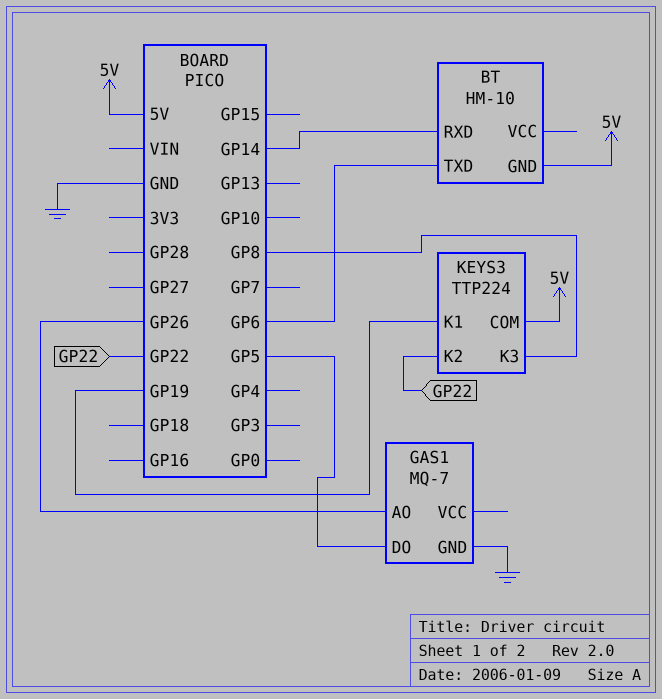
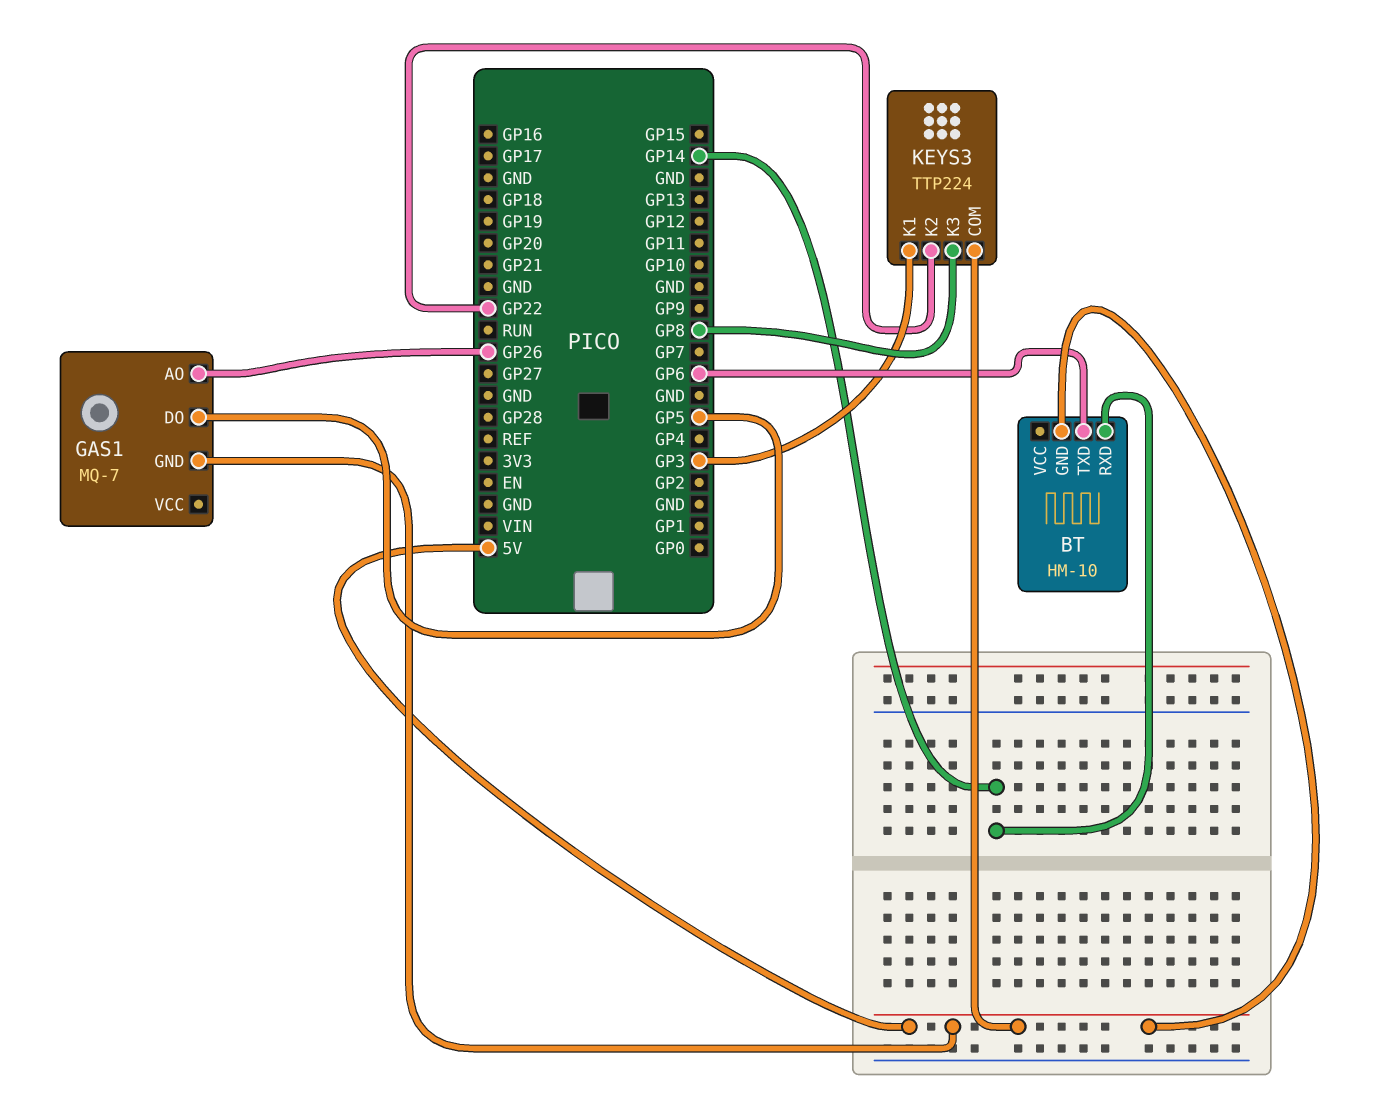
GAS1 pin GND: GND -> 5V
KEYS3 pin K1: GP19 -> GP3

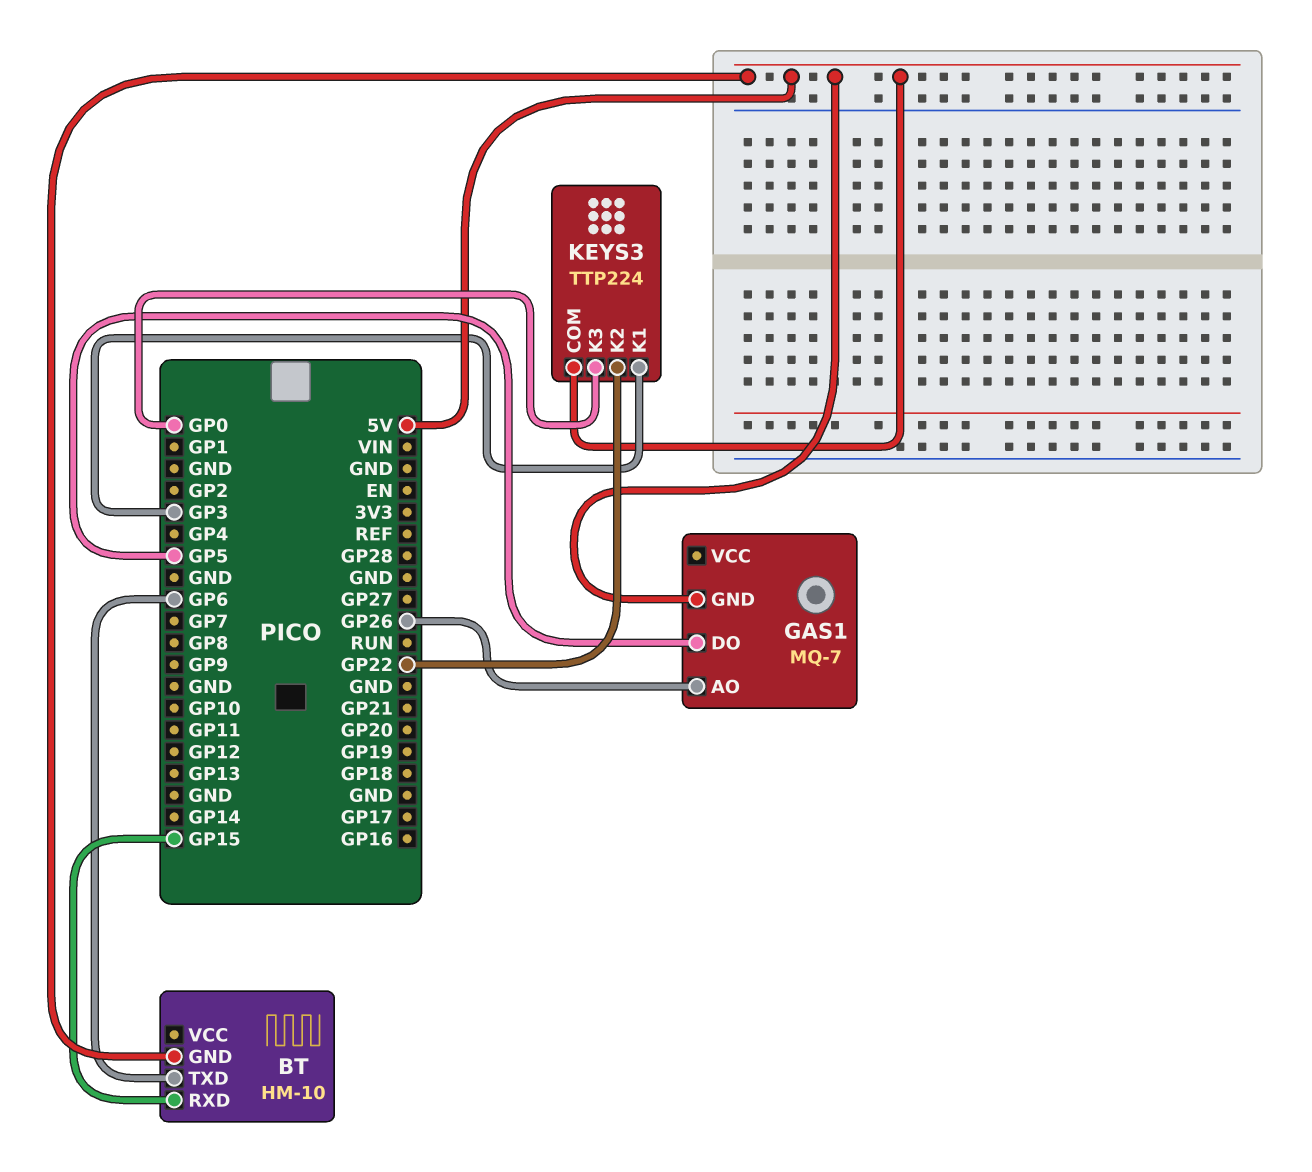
BT pin RXD: GP14 -> GP15
KEYS3 pin K3: GP8 -> GP0

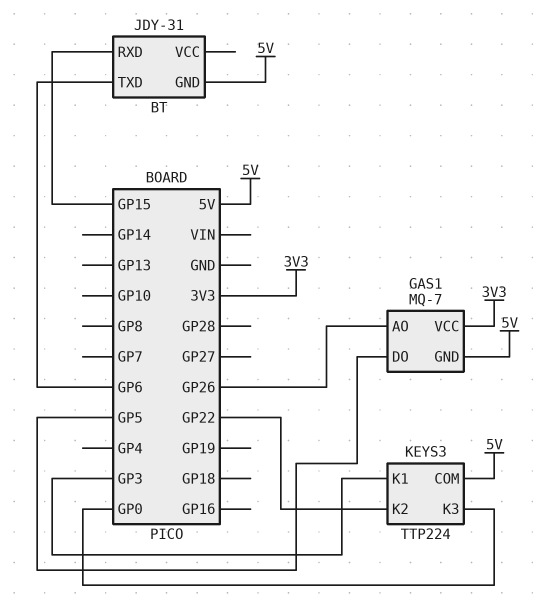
BT: HM-10 -> JDY-31
GAS1 pin VCC: none -> 3V3

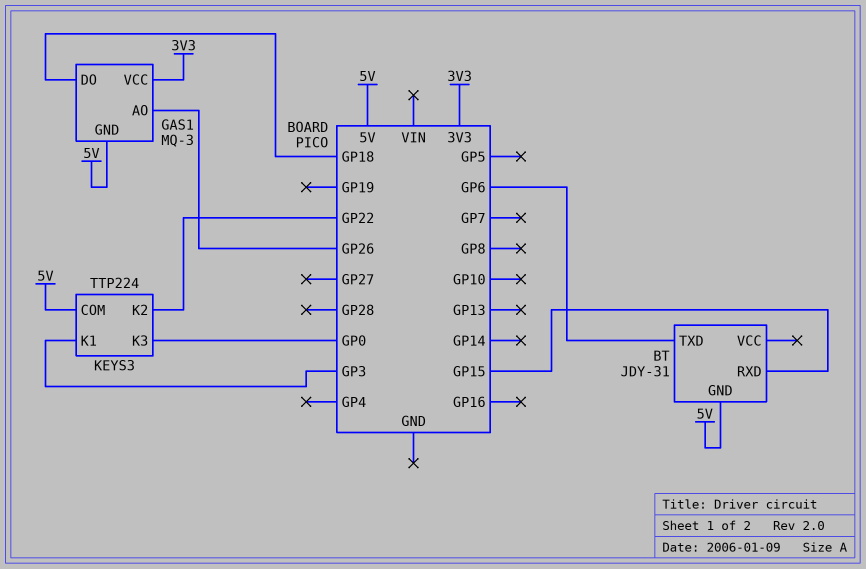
GAS1: MQ-7 -> MQ-3
GAS1 pin DO: GP5 -> GP18

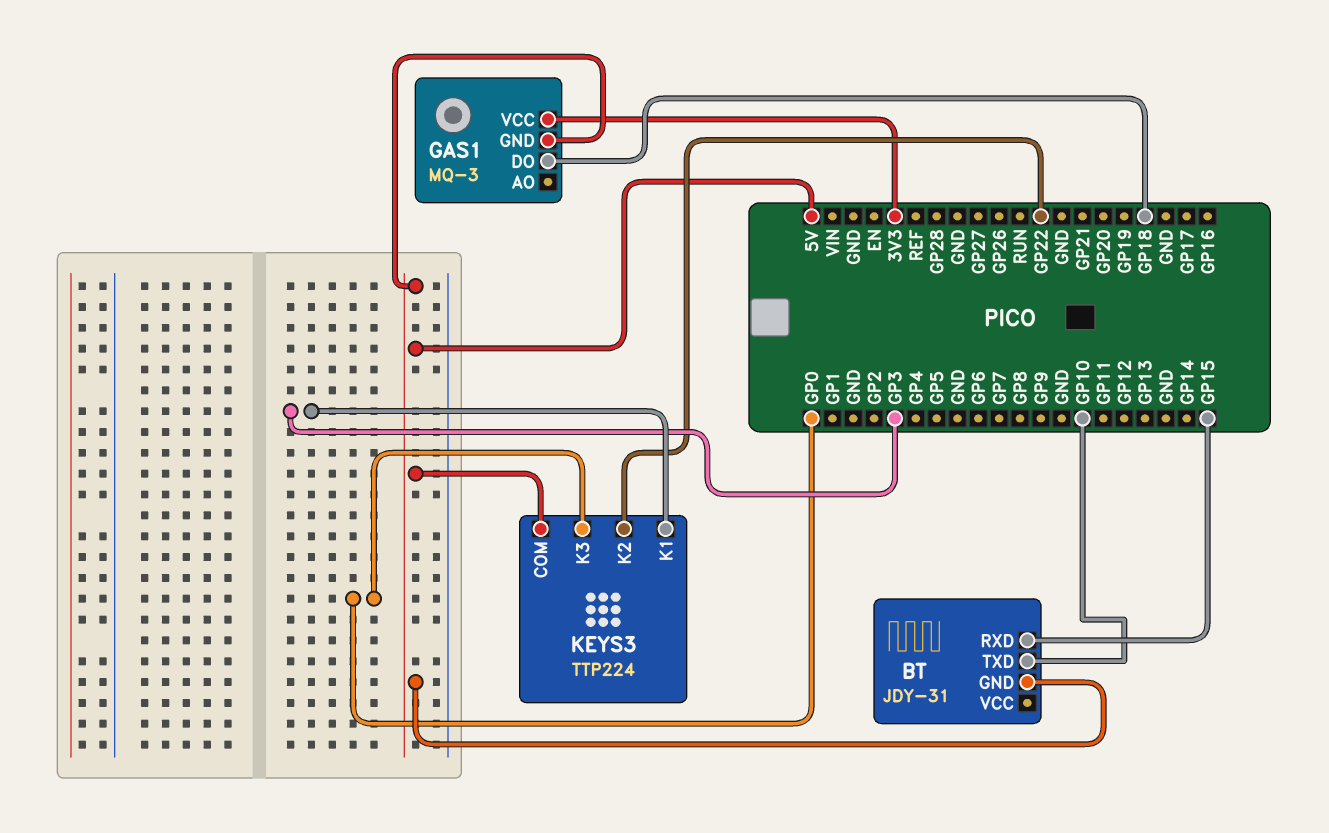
BT pin TXD: GP6 -> GP10
GAS1 pin AO: GP26 -> none

